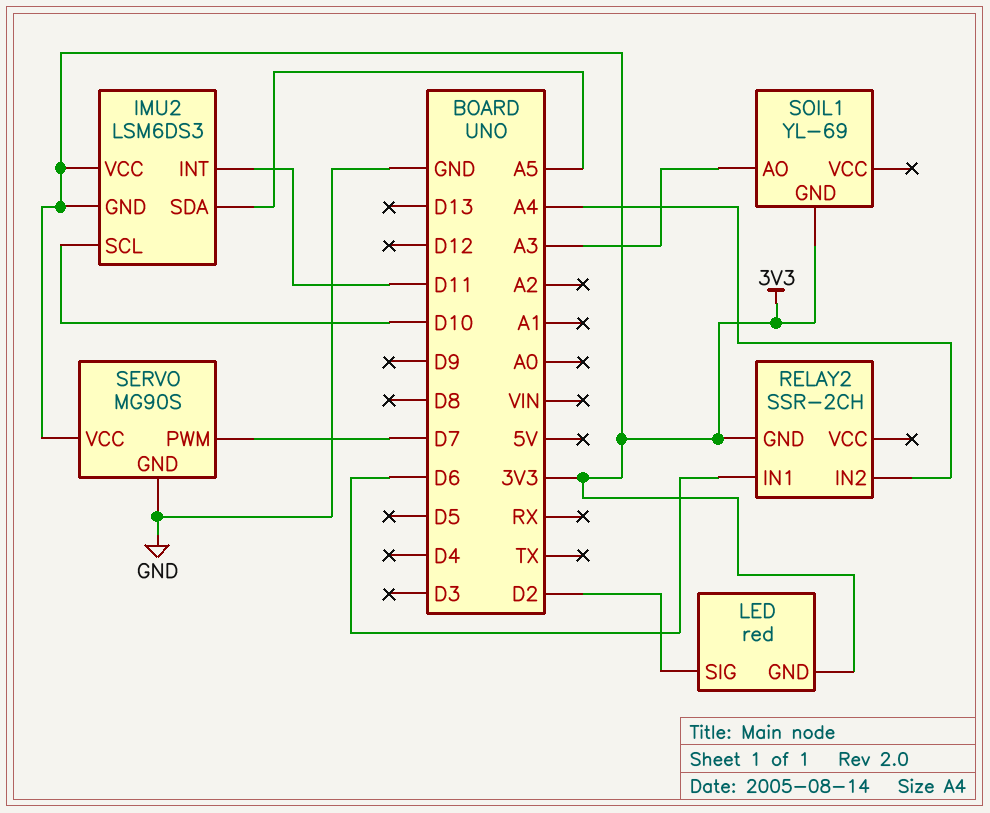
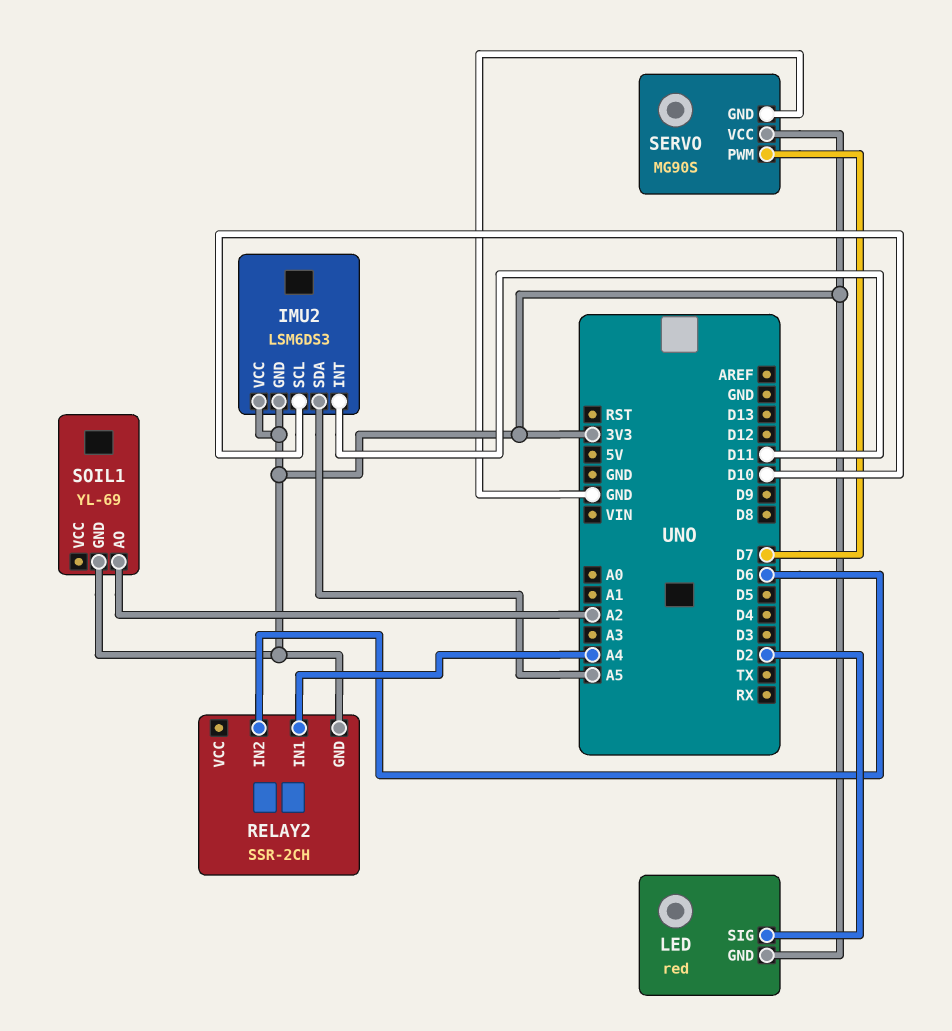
RELAY2 pin IN1: D6 -> A4
RELAY2 pin IN2: A4 -> D6
SOIL1 pin AO: A3 -> A2

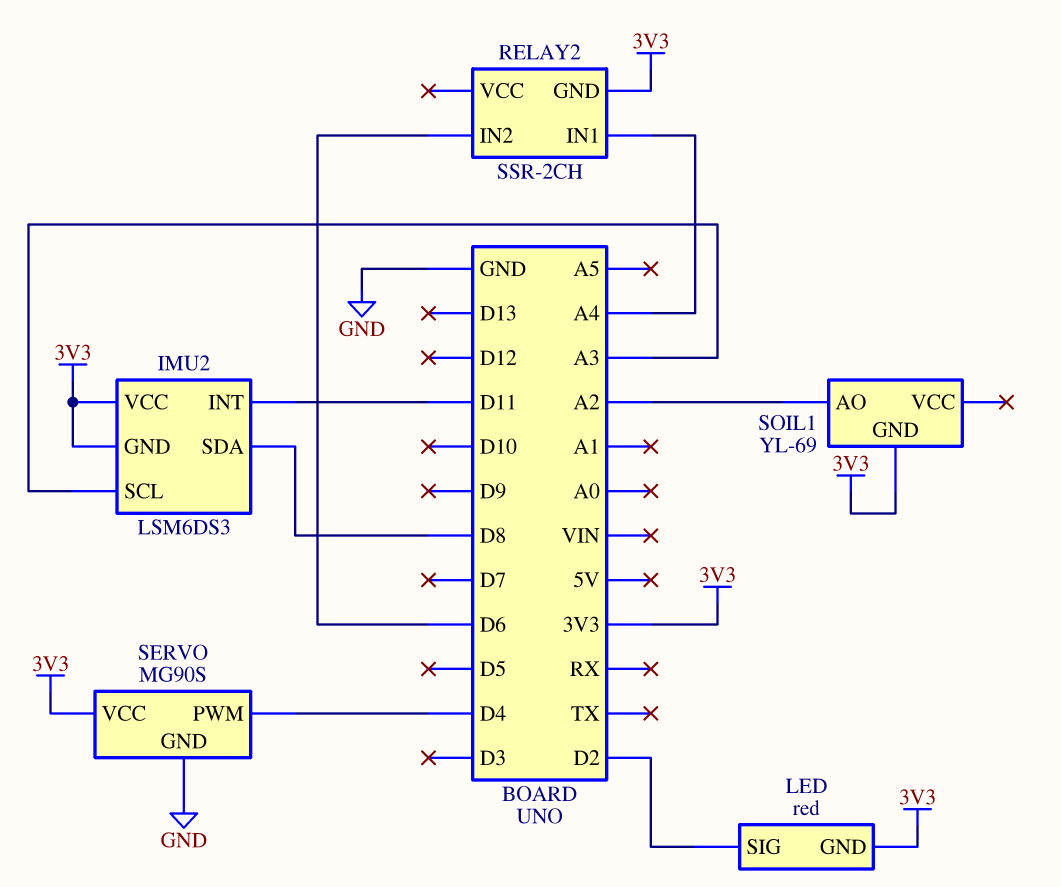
IMU2 pin SCL: D10 -> A3
IMU2 pin SDA: A5 -> D8
SERVO pin PWM: D7 -> D4

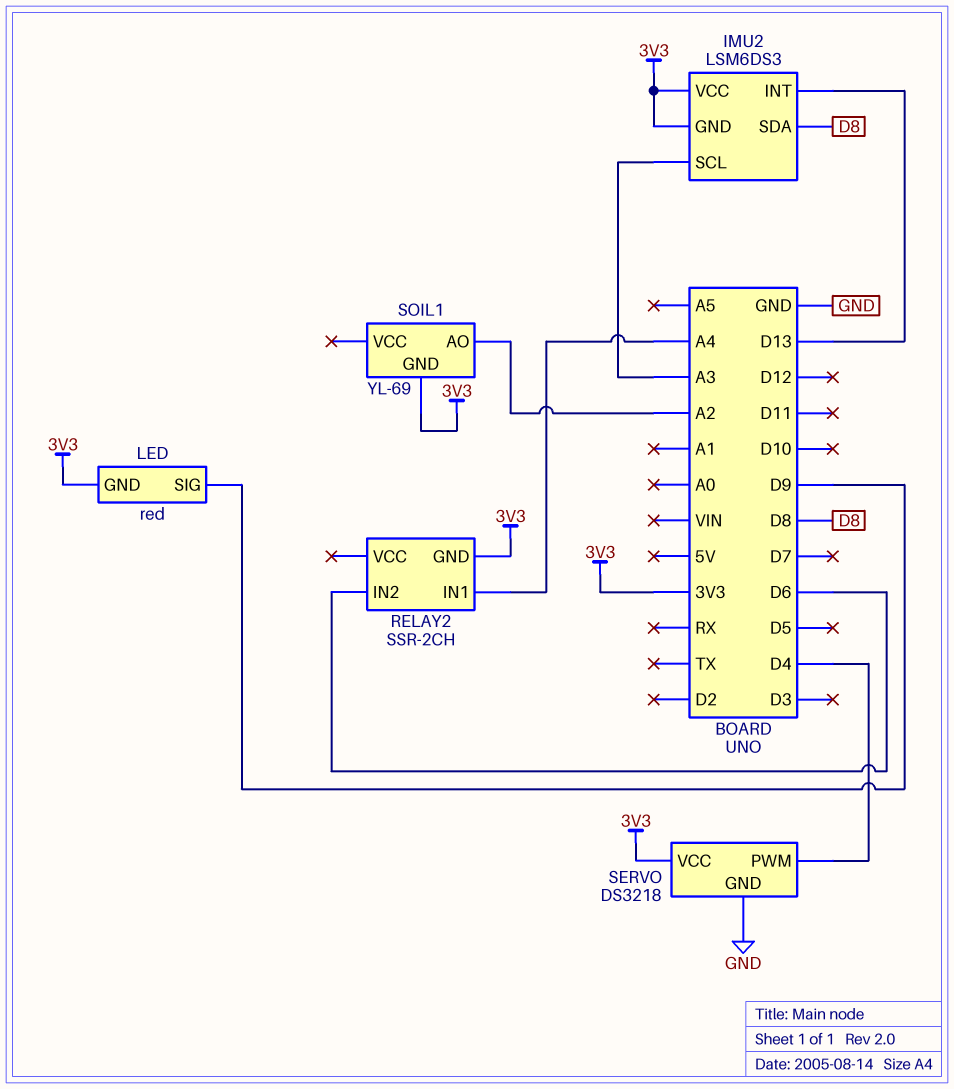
IMU2 pin INT: D11 -> D13
LED pin SIG: D2 -> D9
SERVO: MG90S -> DS3218

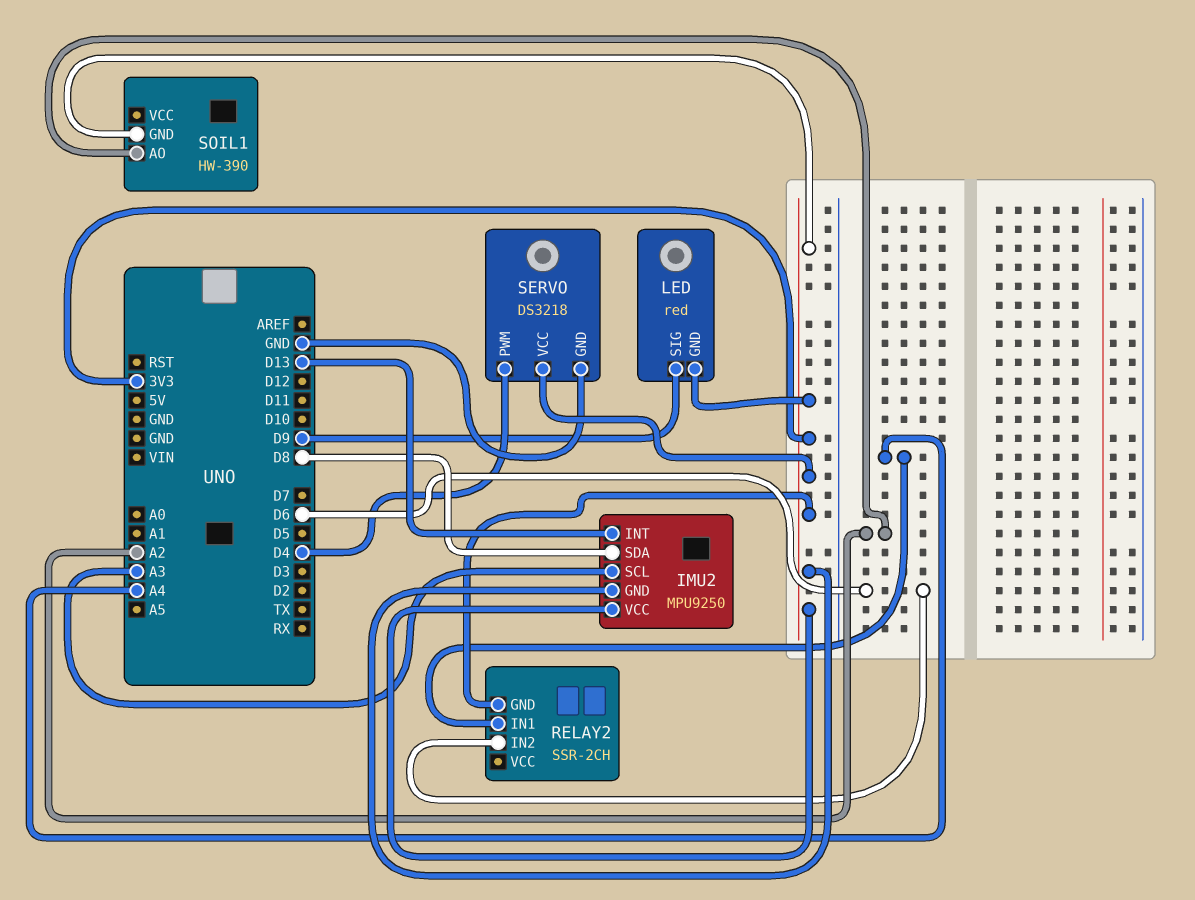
IMU2: LSM6DS3 -> MPU9250
SOIL1: YL-69 -> HW-390

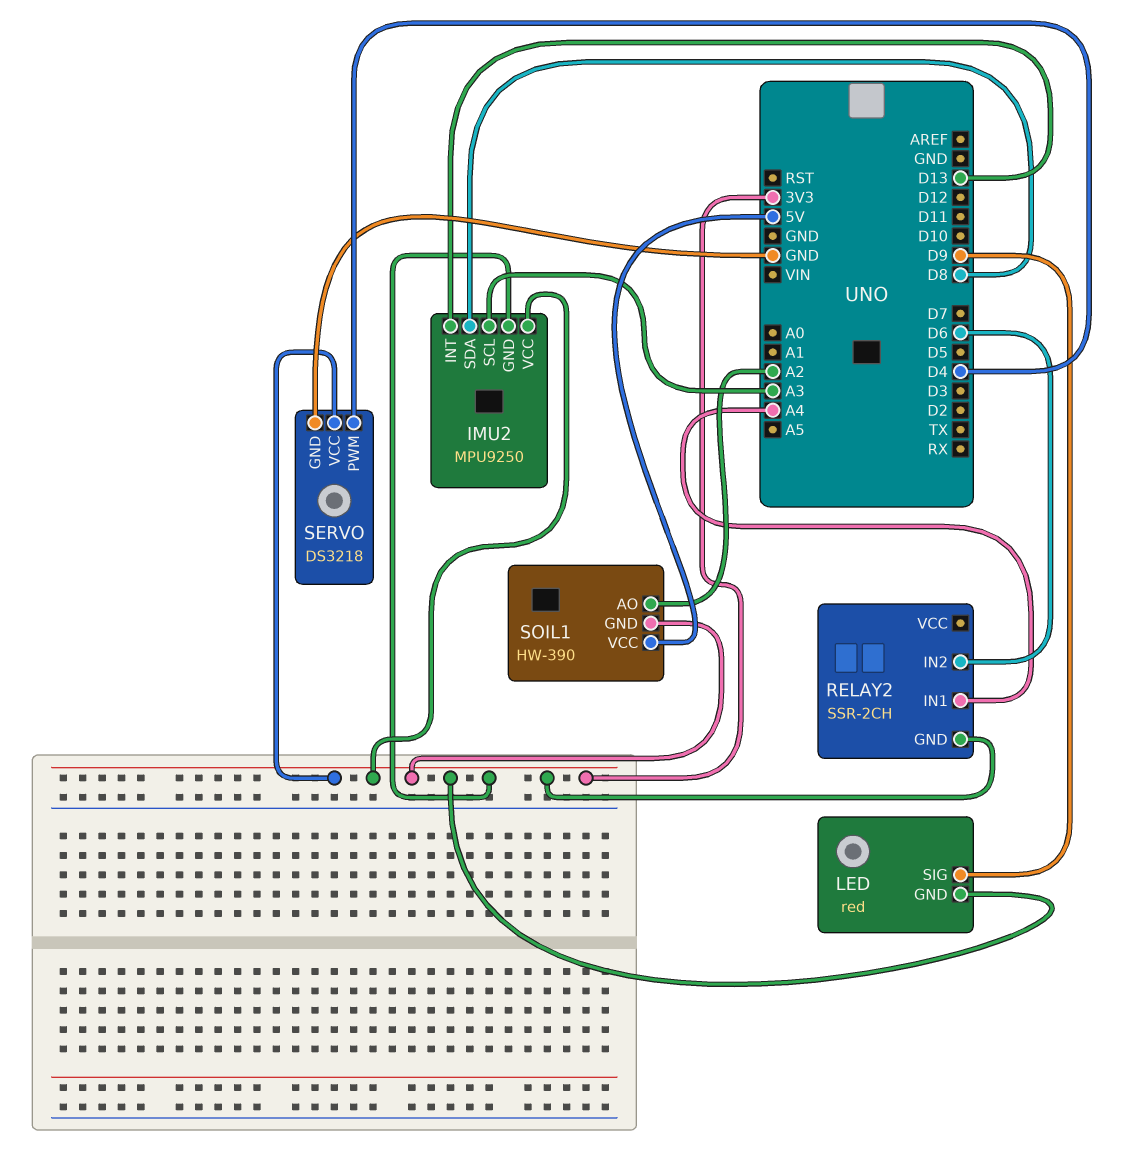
SOIL1 pin VCC: none -> 5V

